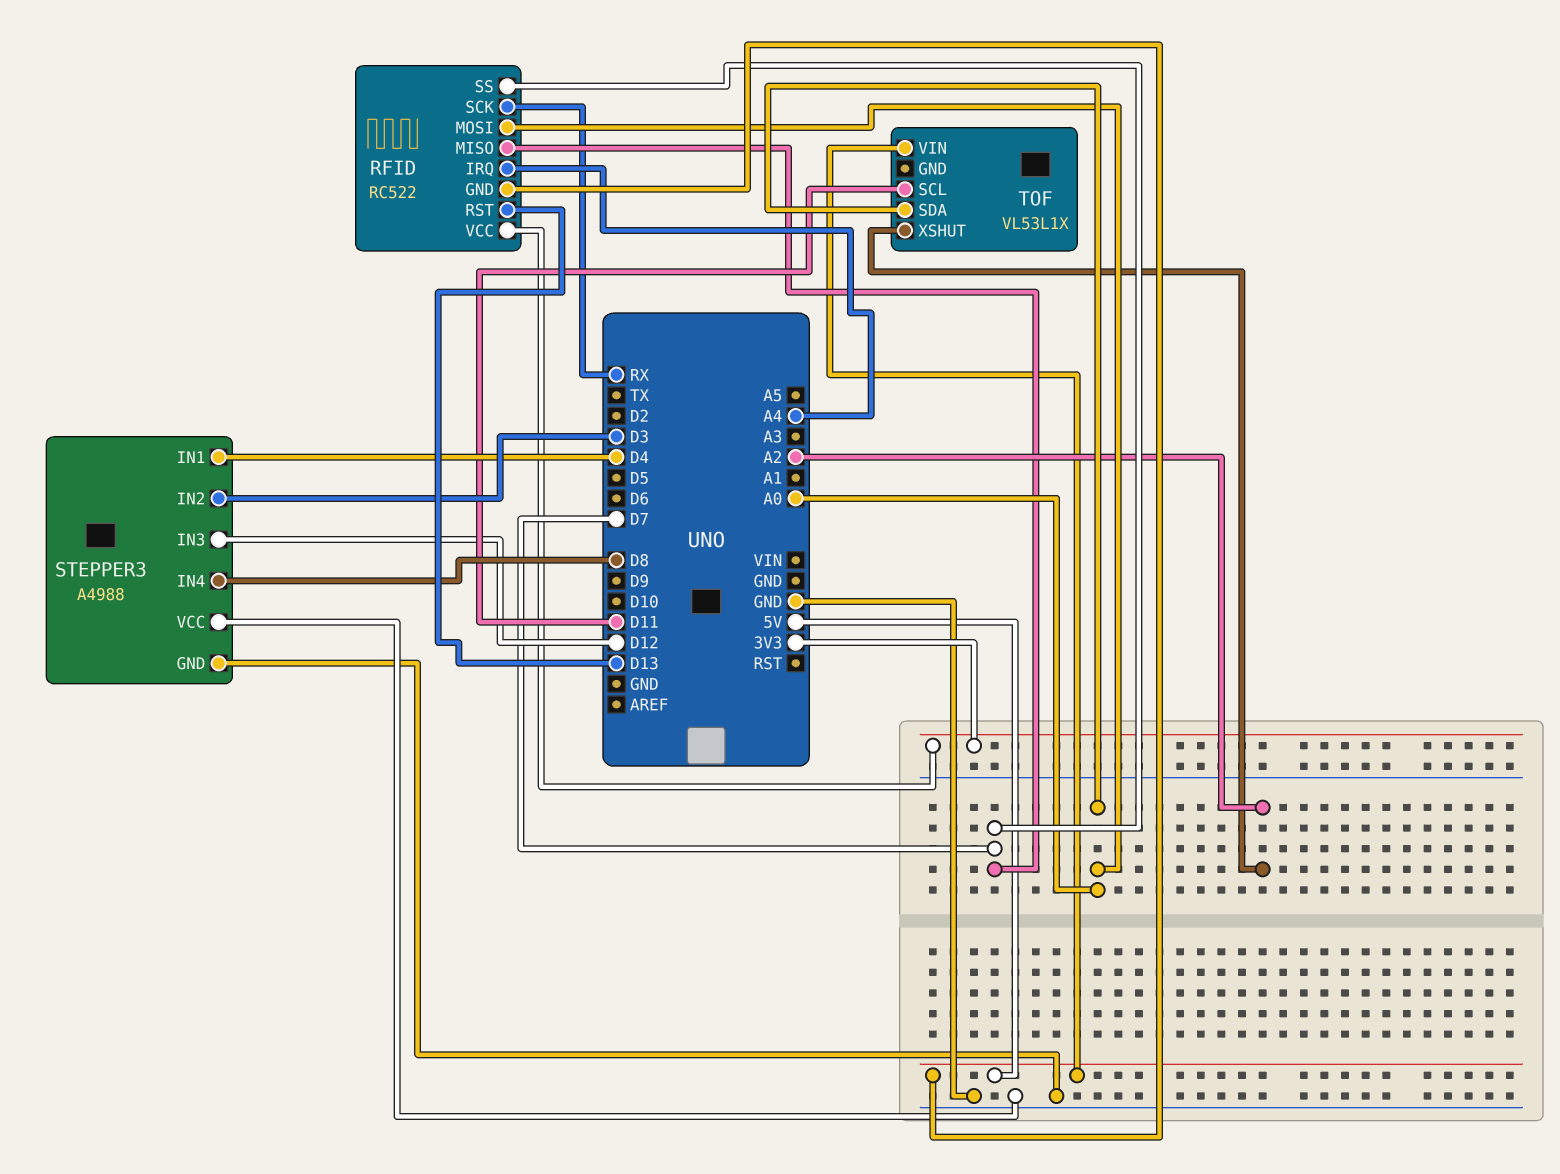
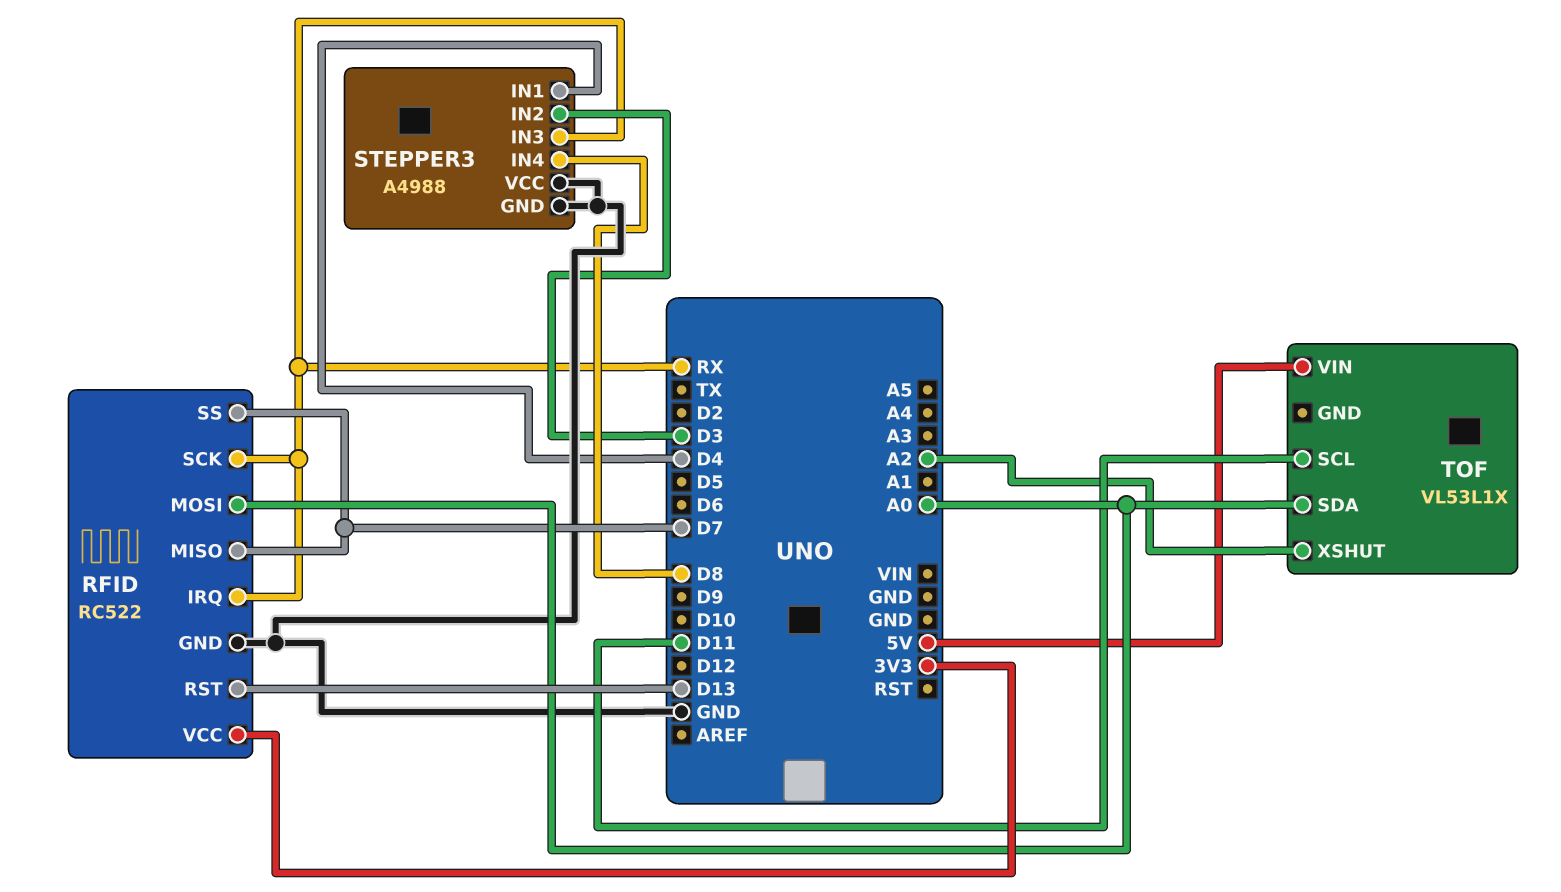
RFID pin GND: 5V -> GND
RFID pin IRQ: A4 -> RX
STEPPER3 pin IN3: D12 -> RX

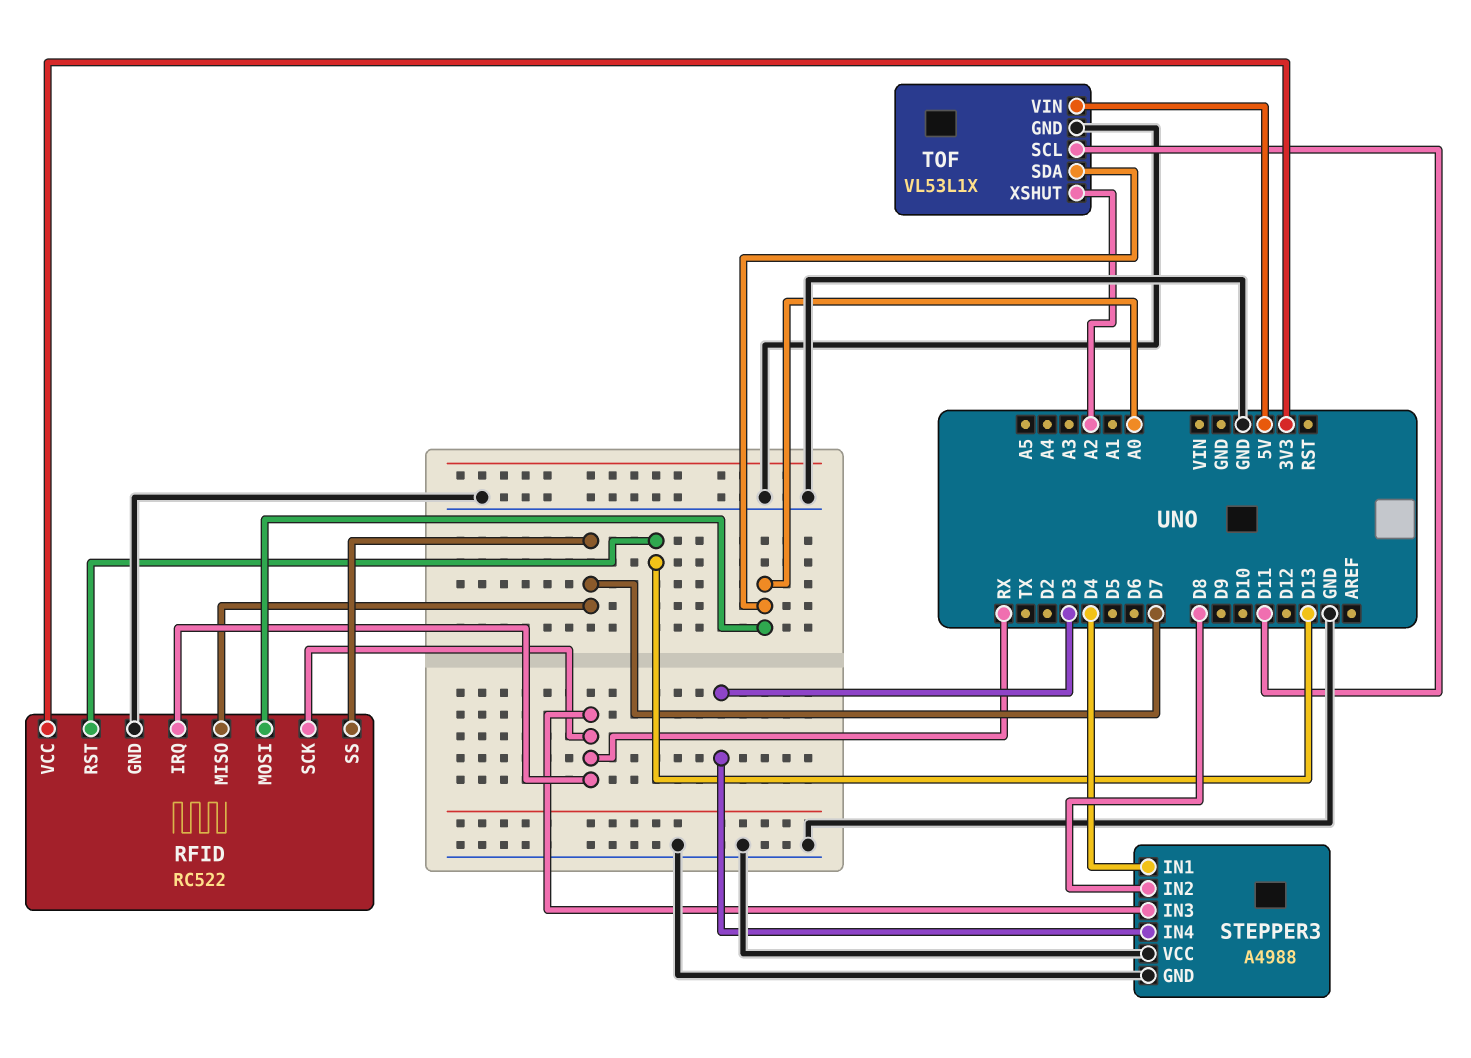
STEPPER3 pin IN2: D3 -> D8
STEPPER3 pin IN4: D8 -> D3
TOF pin GND: none -> GND

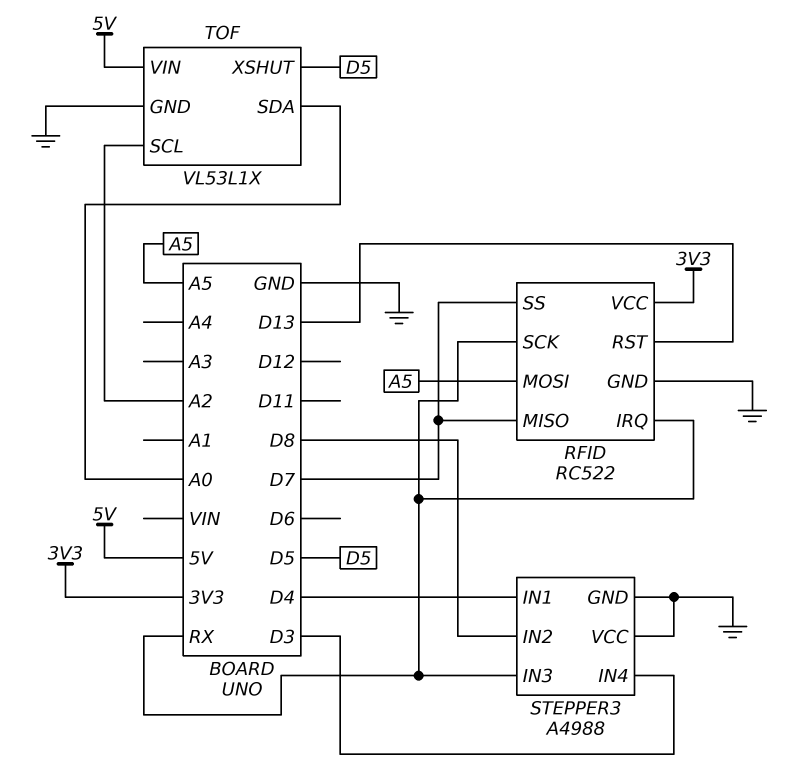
RFID pin MOSI: A0 -> A5
TOF pin SCL: D11 -> A2
TOF pin XSHUT: A2 -> D5

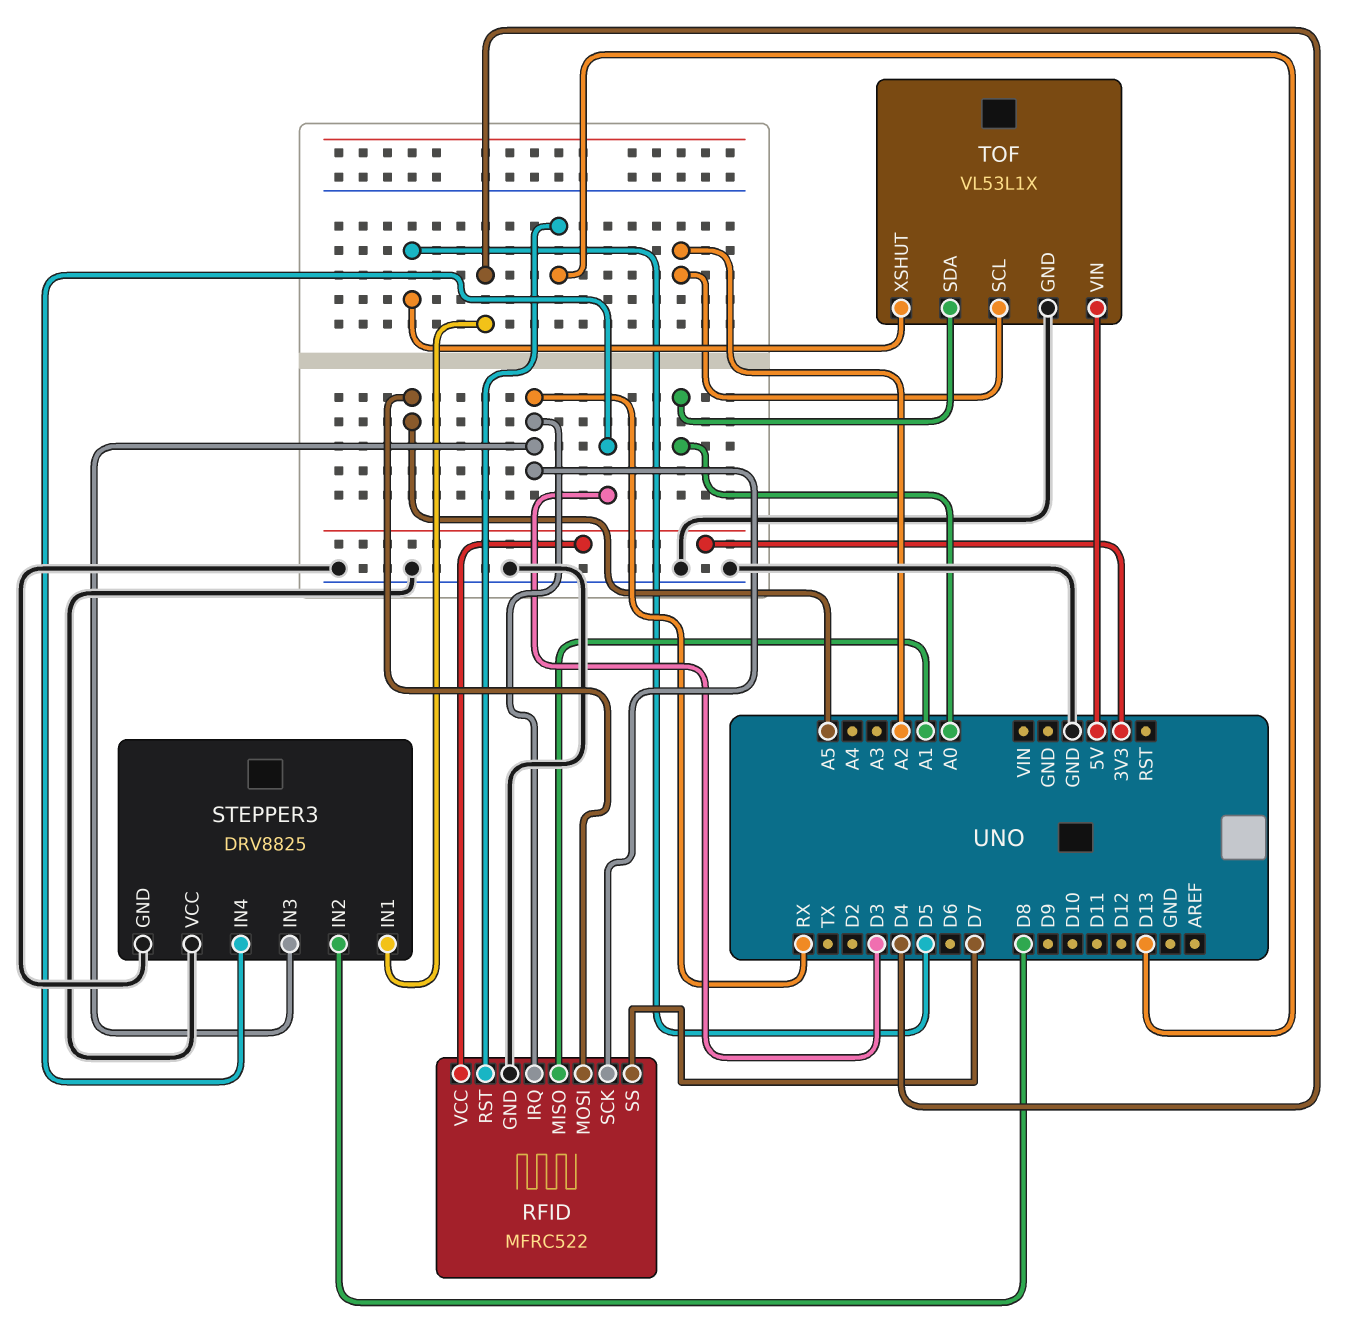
RFID: RC522 -> MFRC522
RFID pin MISO: D7 -> A1
STEPPER3: A4988 -> DRV8825

